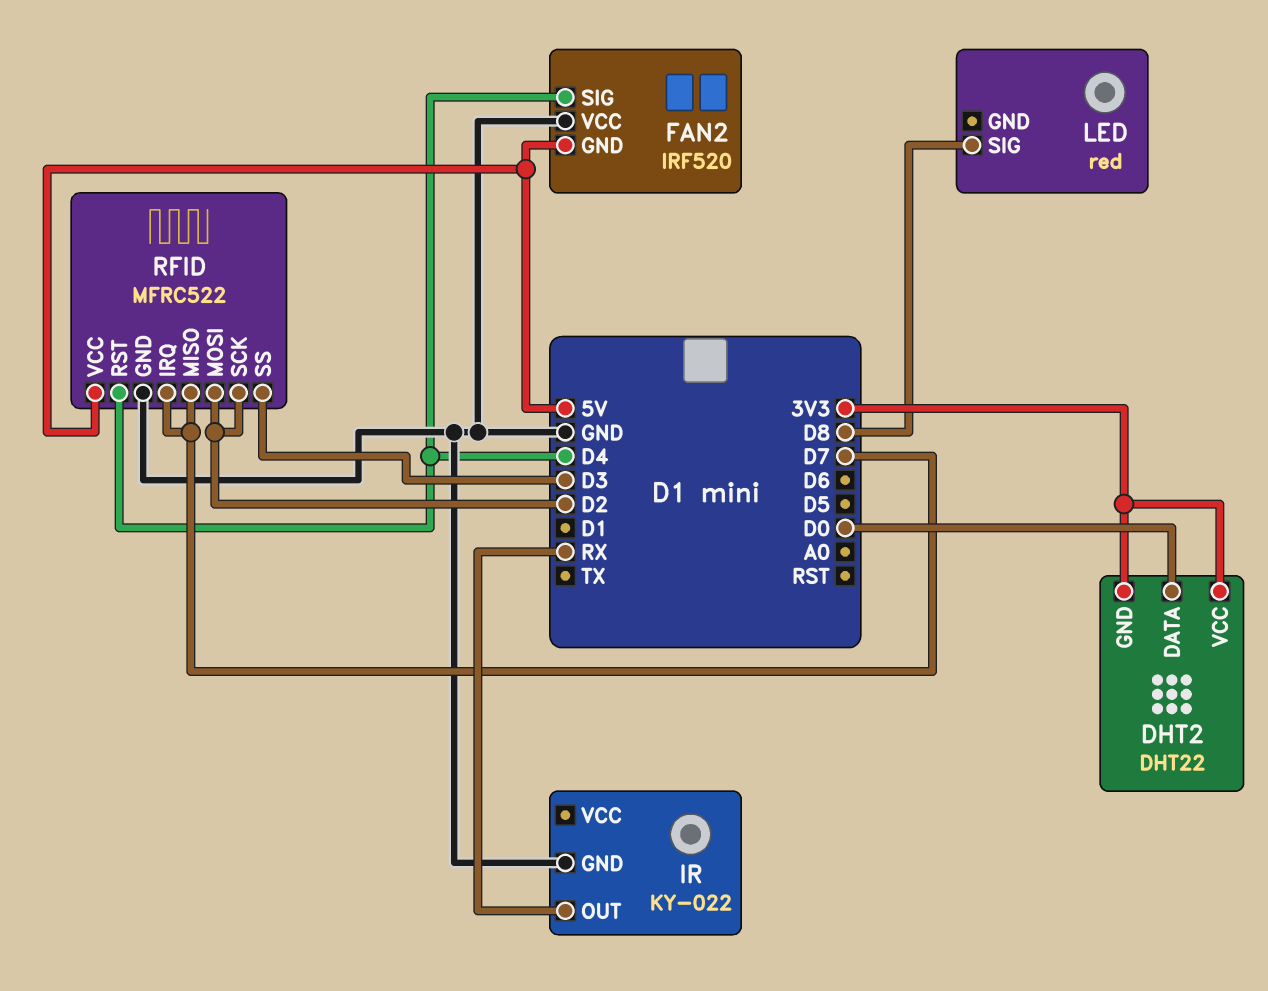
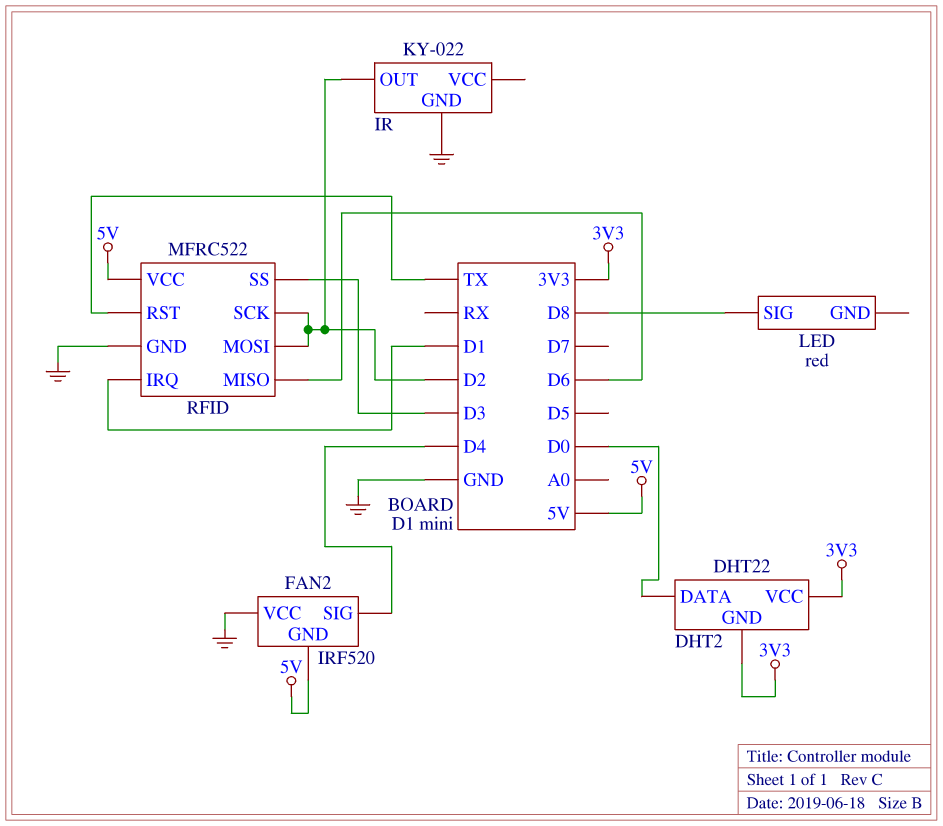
IR pin OUT: RX -> D2
RFID pin IRQ: D7 -> D1
RFID pin MISO: D7 -> D6
RFID pin RST: D4 -> TX

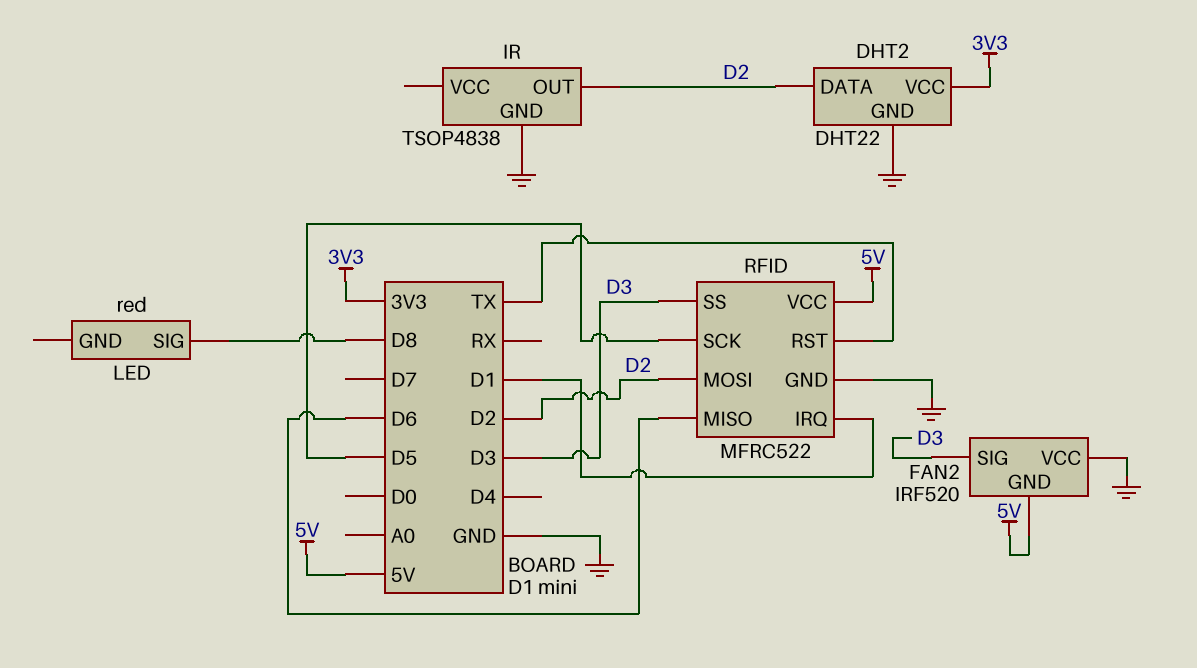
DHT2 pin DATA: D0 -> D2
DHT2 pin GND: 3V3 -> GND
FAN2 pin SIG: D4 -> D3
IR: KY-022 -> TSOP4838
RFID pin SCK: D2 -> D5

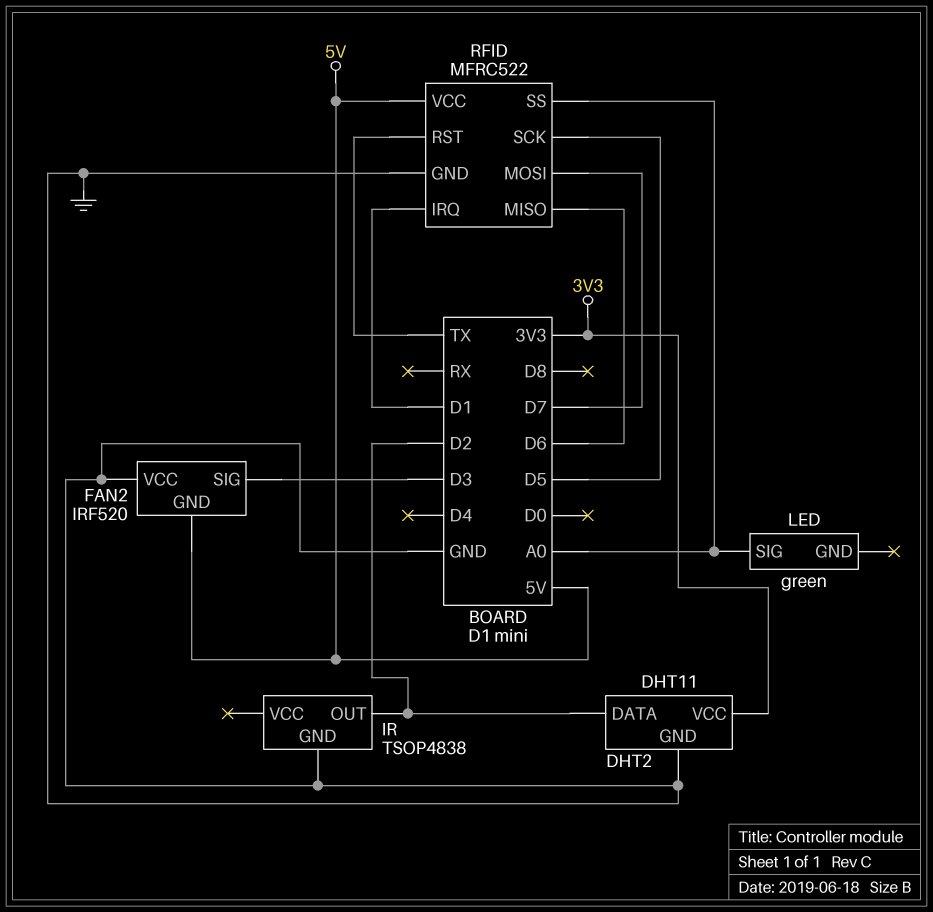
DHT2: DHT22 -> DHT11
LED: red -> green
LED pin SIG: D8 -> A0
RFID pin MOSI: D2 -> D7
RFID pin SS: D3 -> A0

